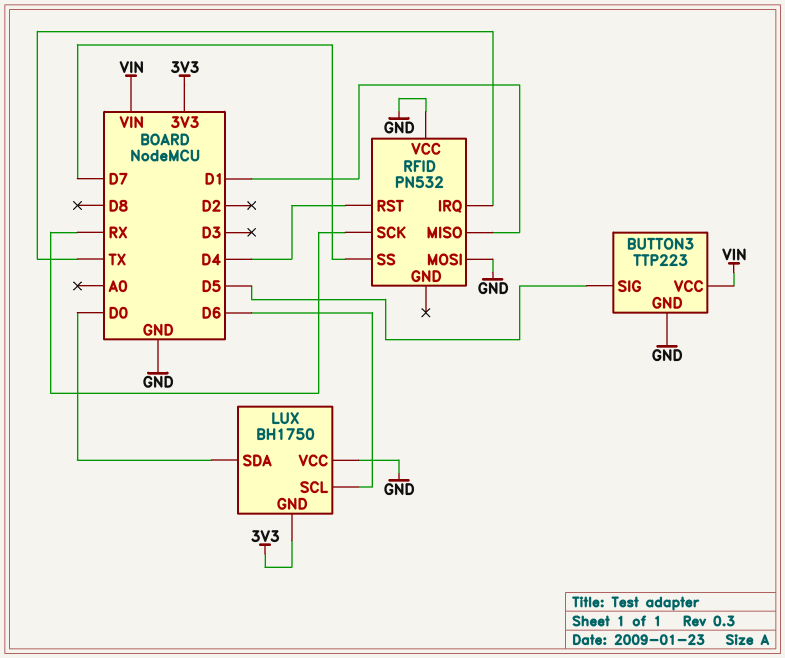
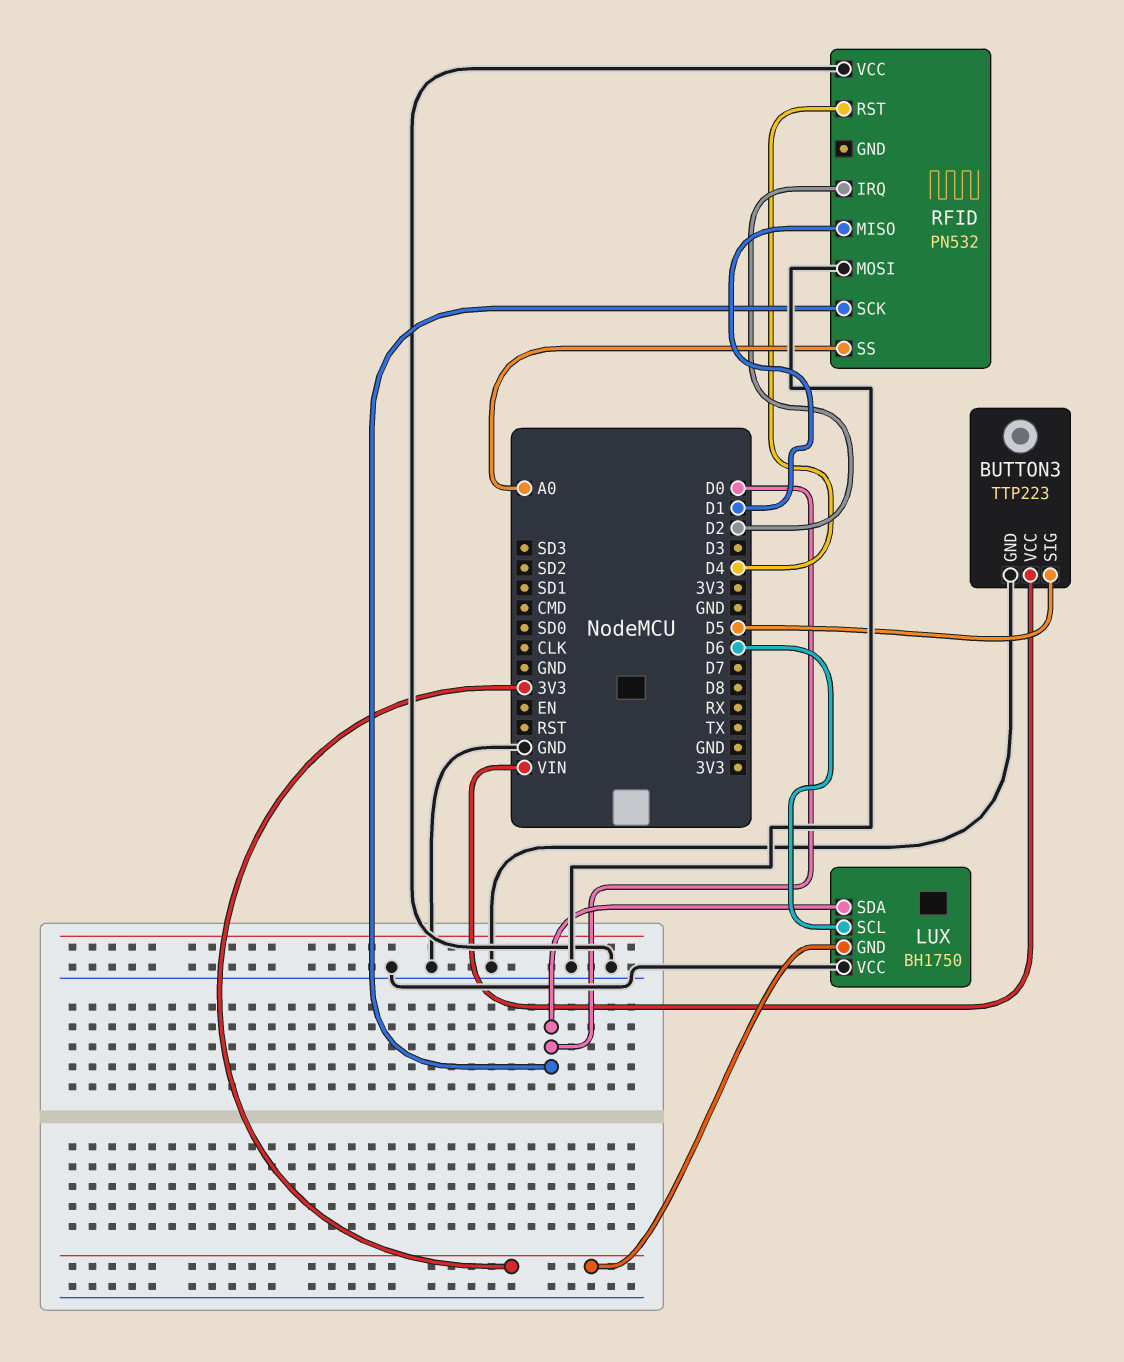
RFID pin IRQ: TX -> D2
RFID pin SCK: RX -> D0
RFID pin SS: D7 -> A0

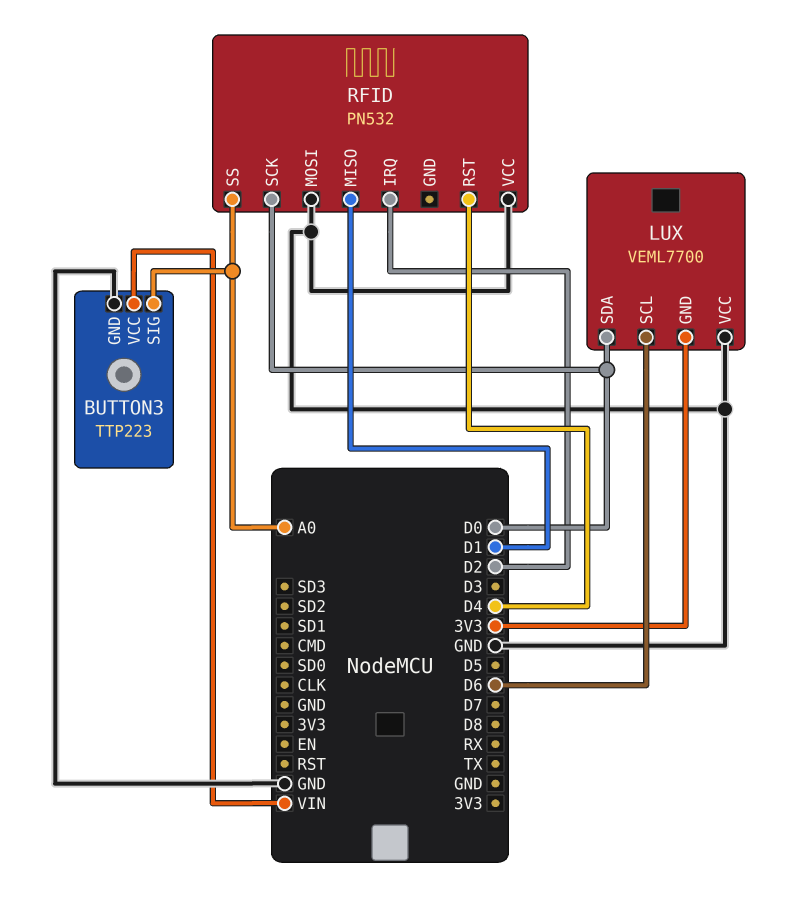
BUTTON3 pin SIG: D5 -> A0
LUX: BH1750 -> VEML7700

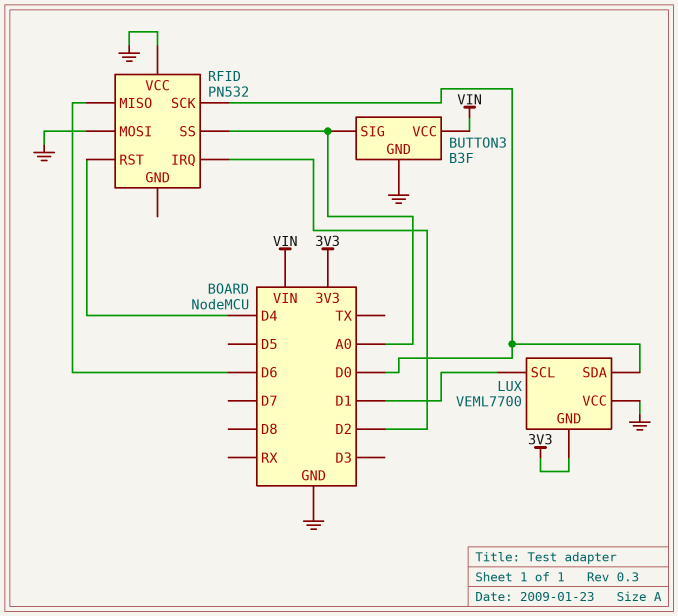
BUTTON3: TTP223 -> B3F
LUX pin SCL: D6 -> D1
RFID pin MISO: D1 -> D6

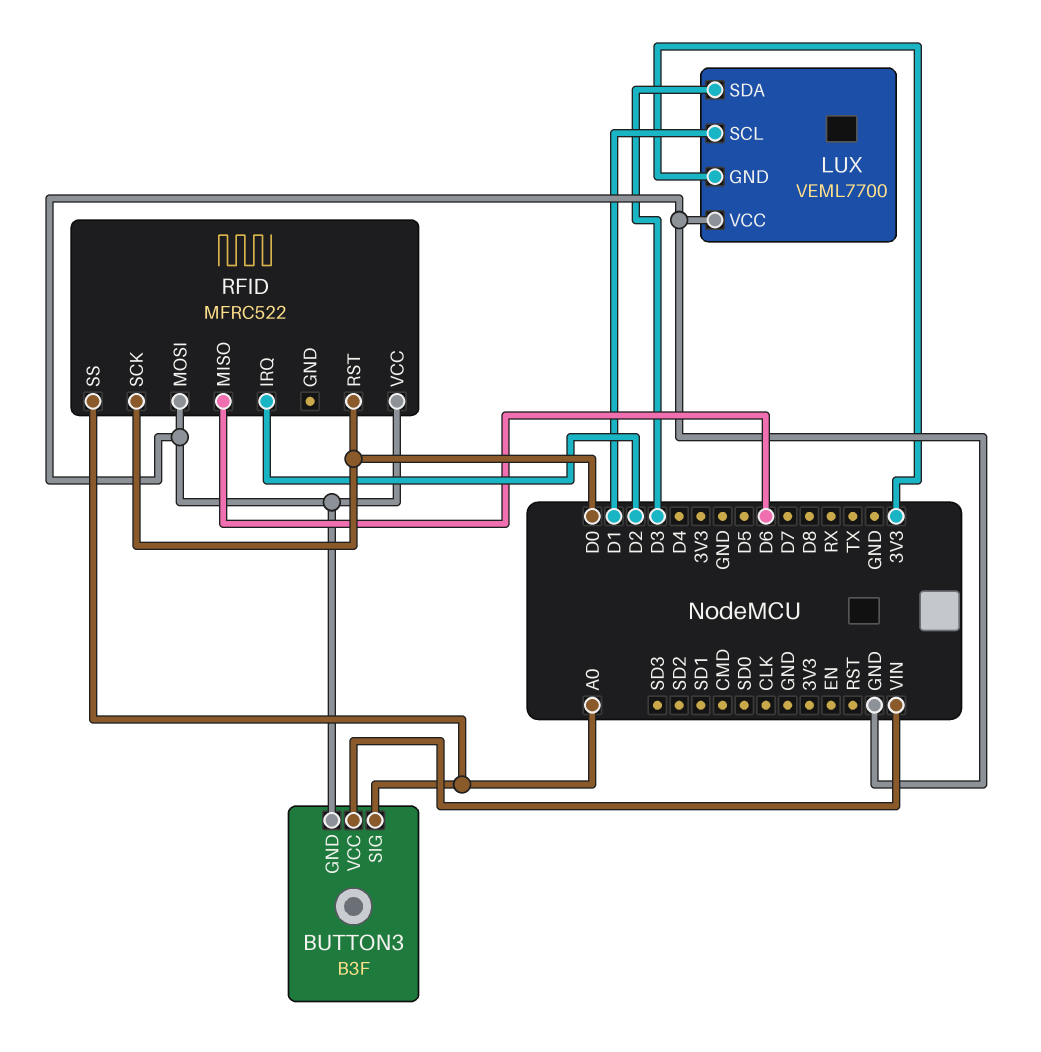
LUX pin SDA: D0 -> D3
RFID: PN532 -> MFRC522
RFID pin RST: D4 -> D0

